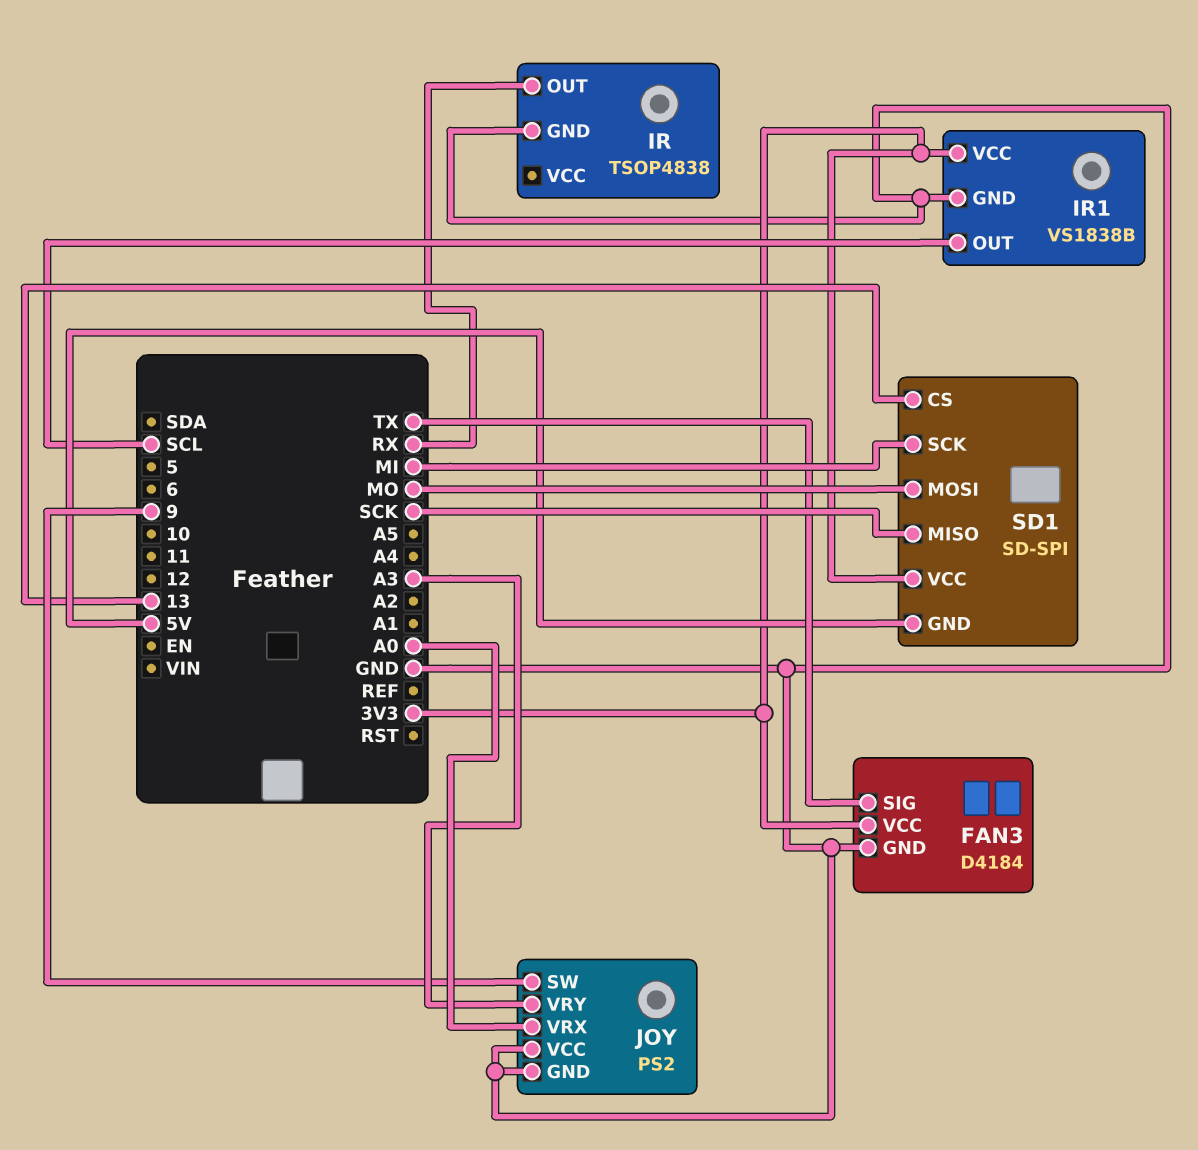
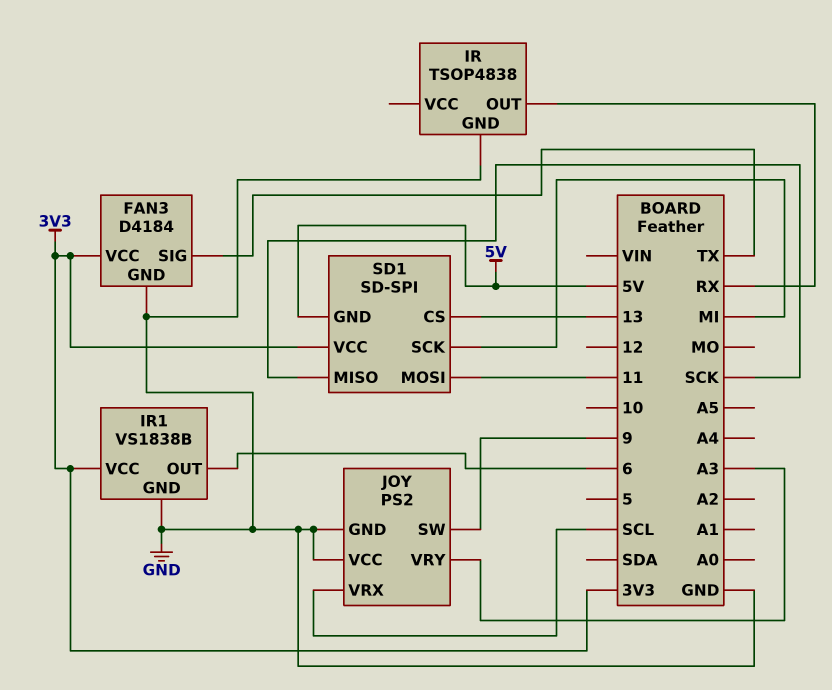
IR1 pin OUT: SCL -> 6
JOY pin VRX: A0 -> SCL
SD1 pin MOSI: MO -> 11

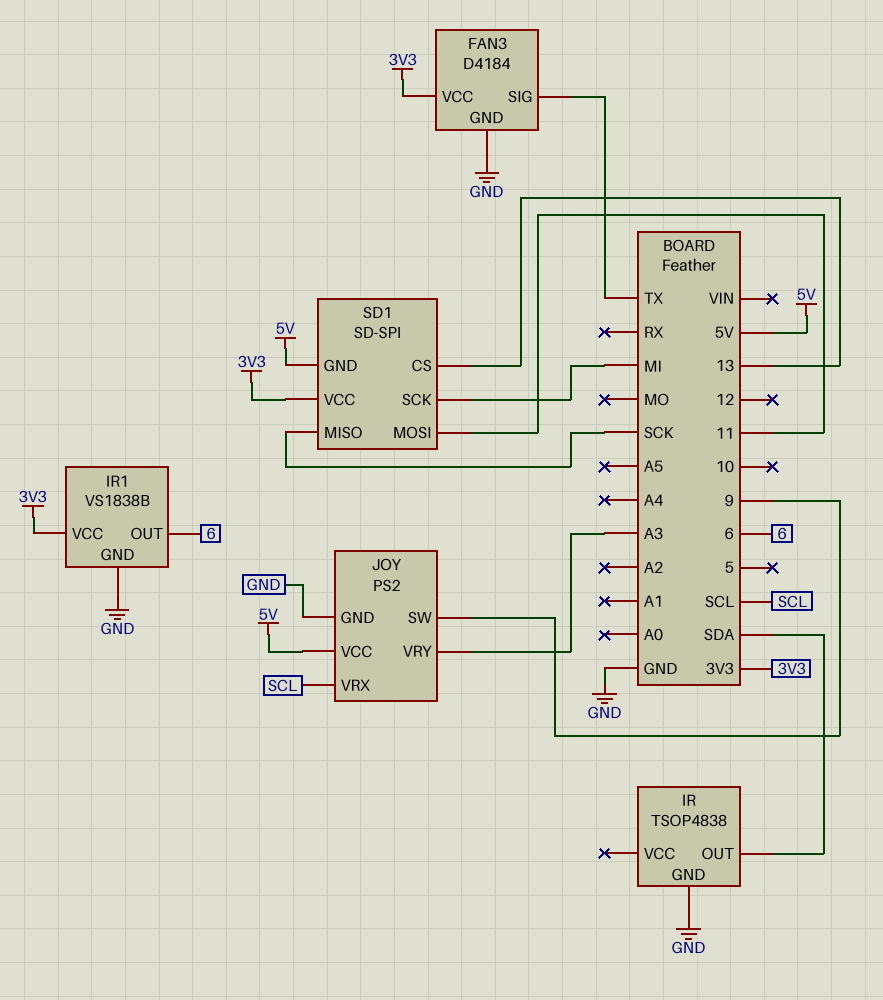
IR pin OUT: RX -> SDA
JOY pin VCC: GND -> 5V

